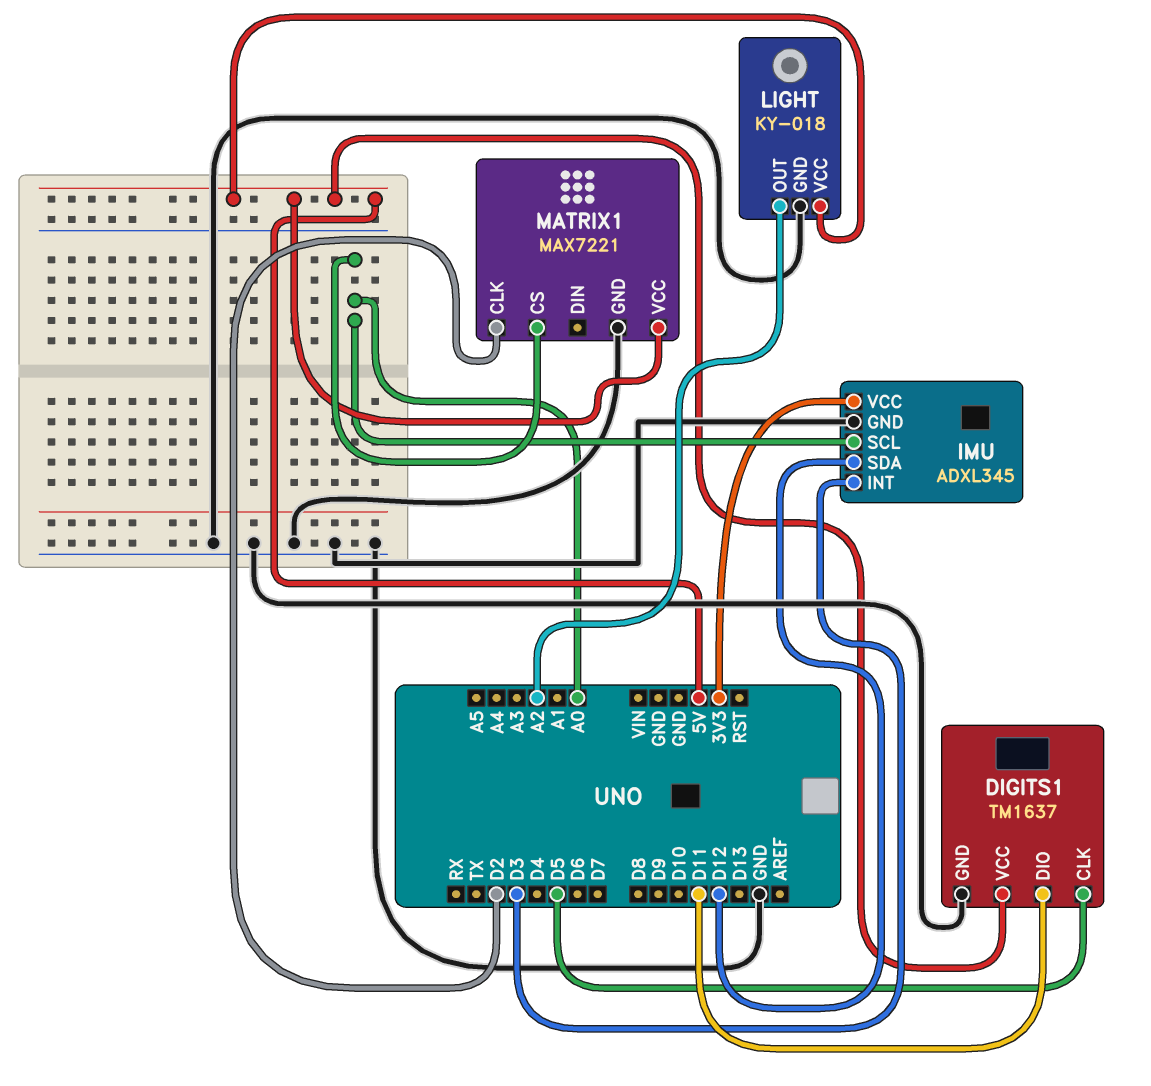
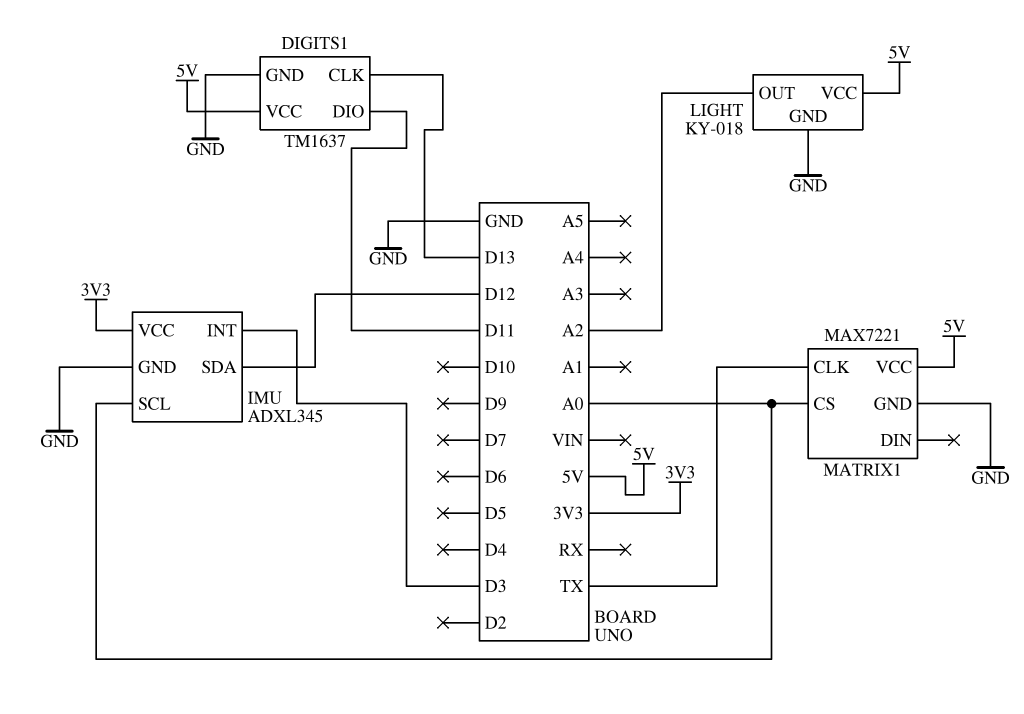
DIGITS1 pin CLK: D5 -> D13
MATRIX1 pin CLK: D2 -> TX

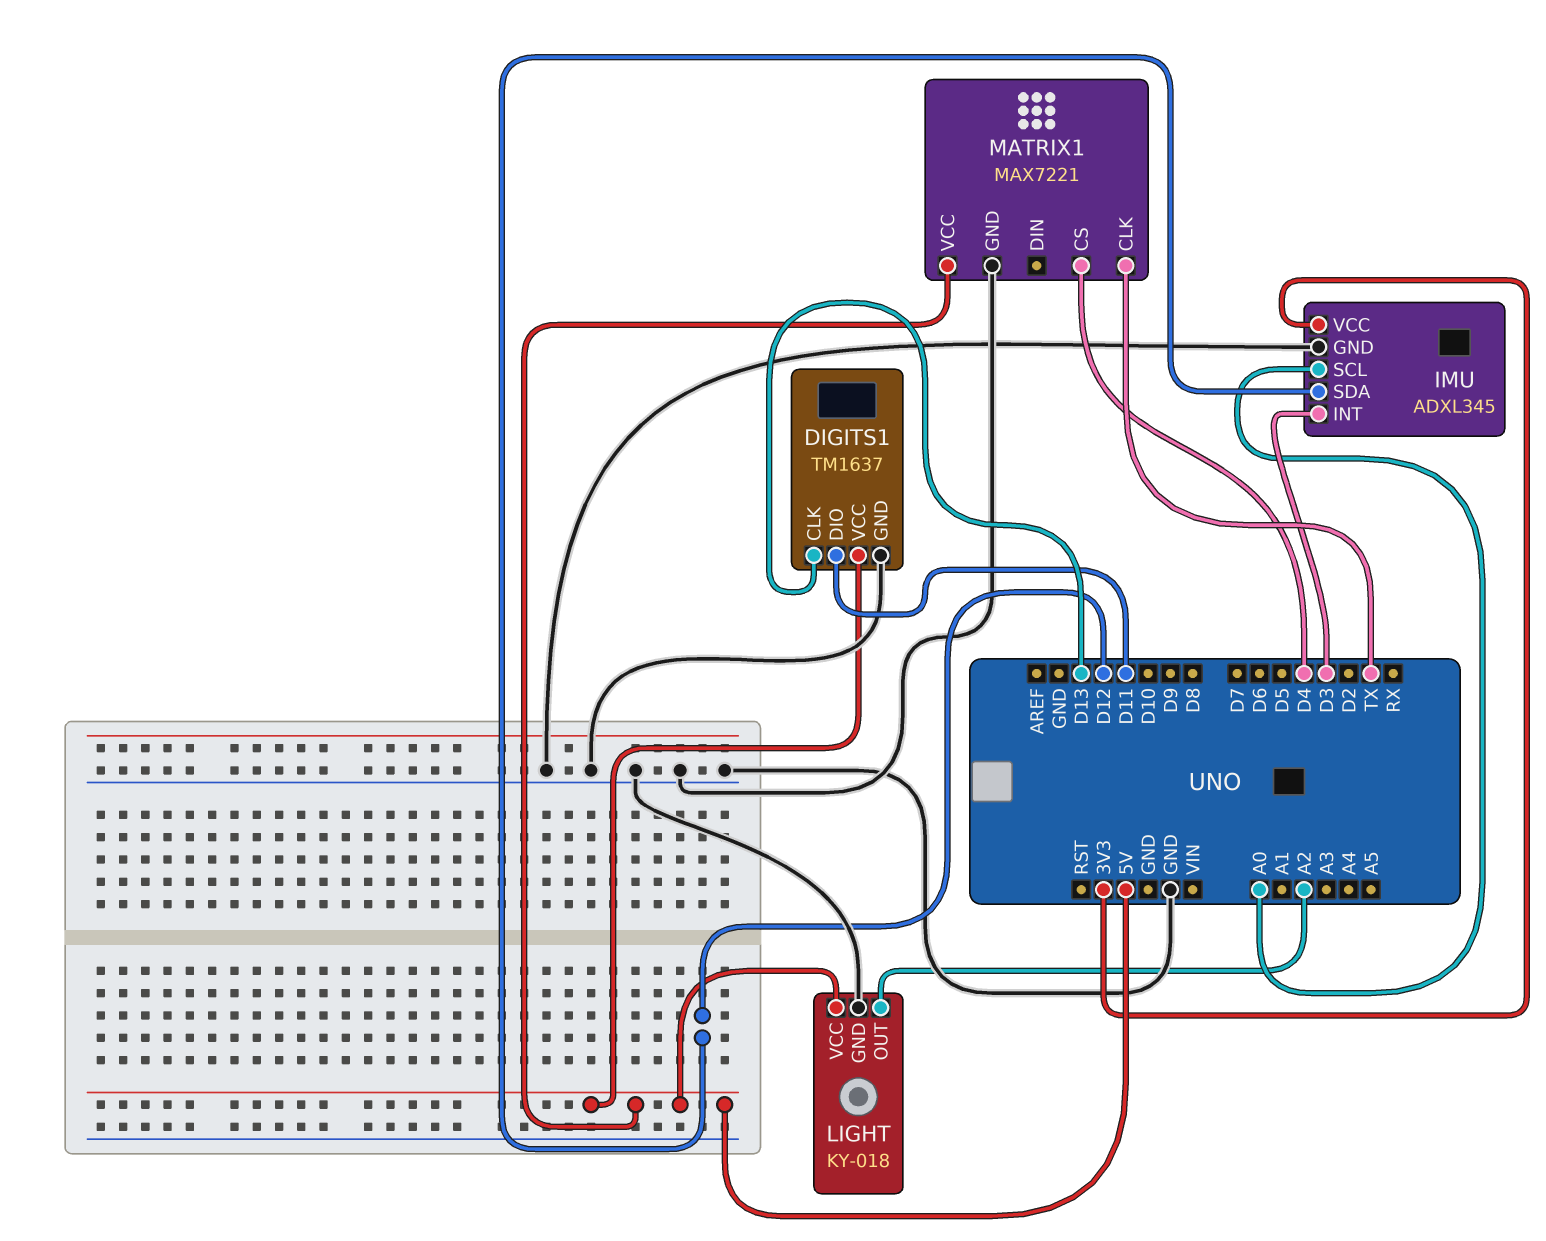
MATRIX1 pin CS: A0 -> D4

